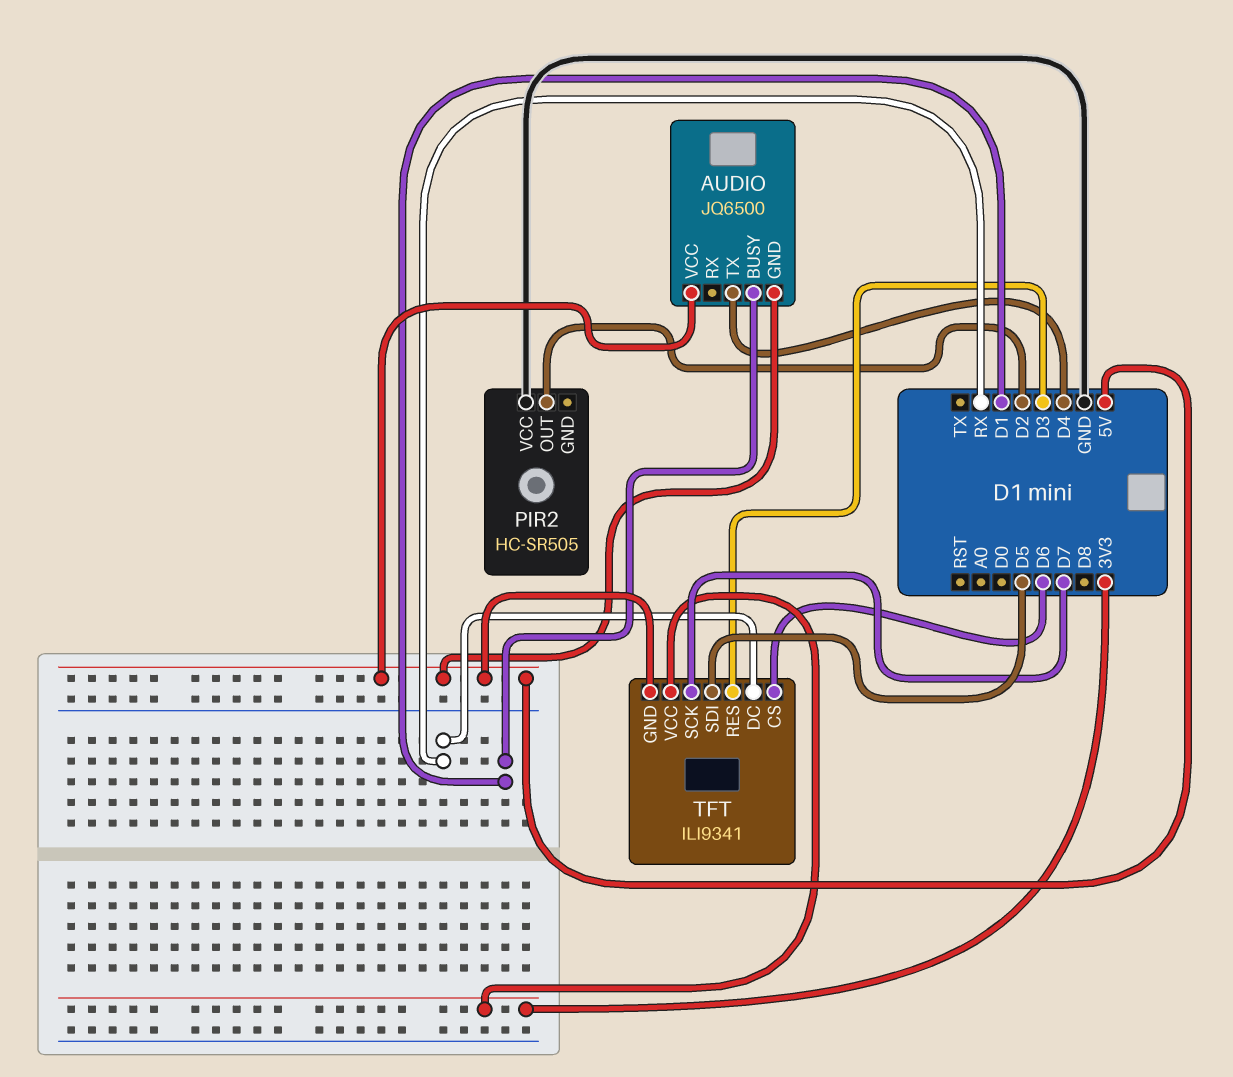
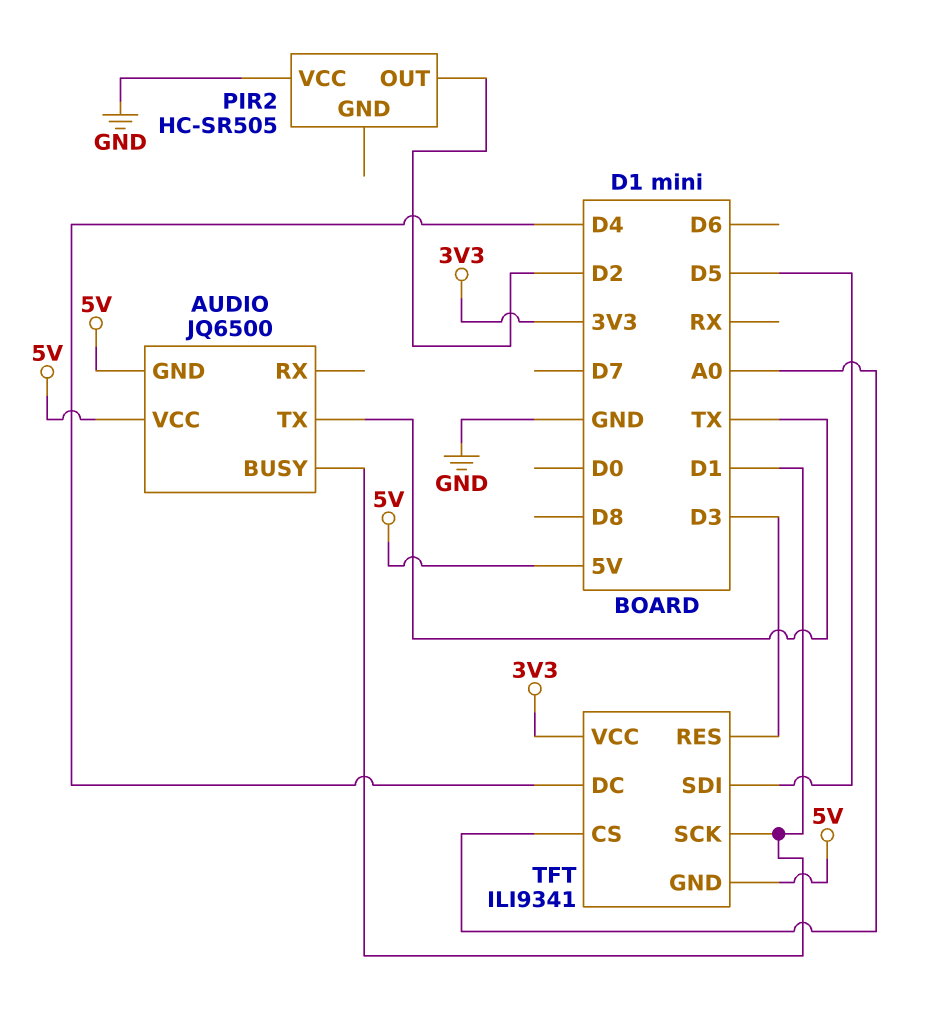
AUDIO pin TX: D4 -> TX
TFT pin CS: D6 -> A0
TFT pin DC: RX -> D4
TFT pin SCK: D7 -> D1

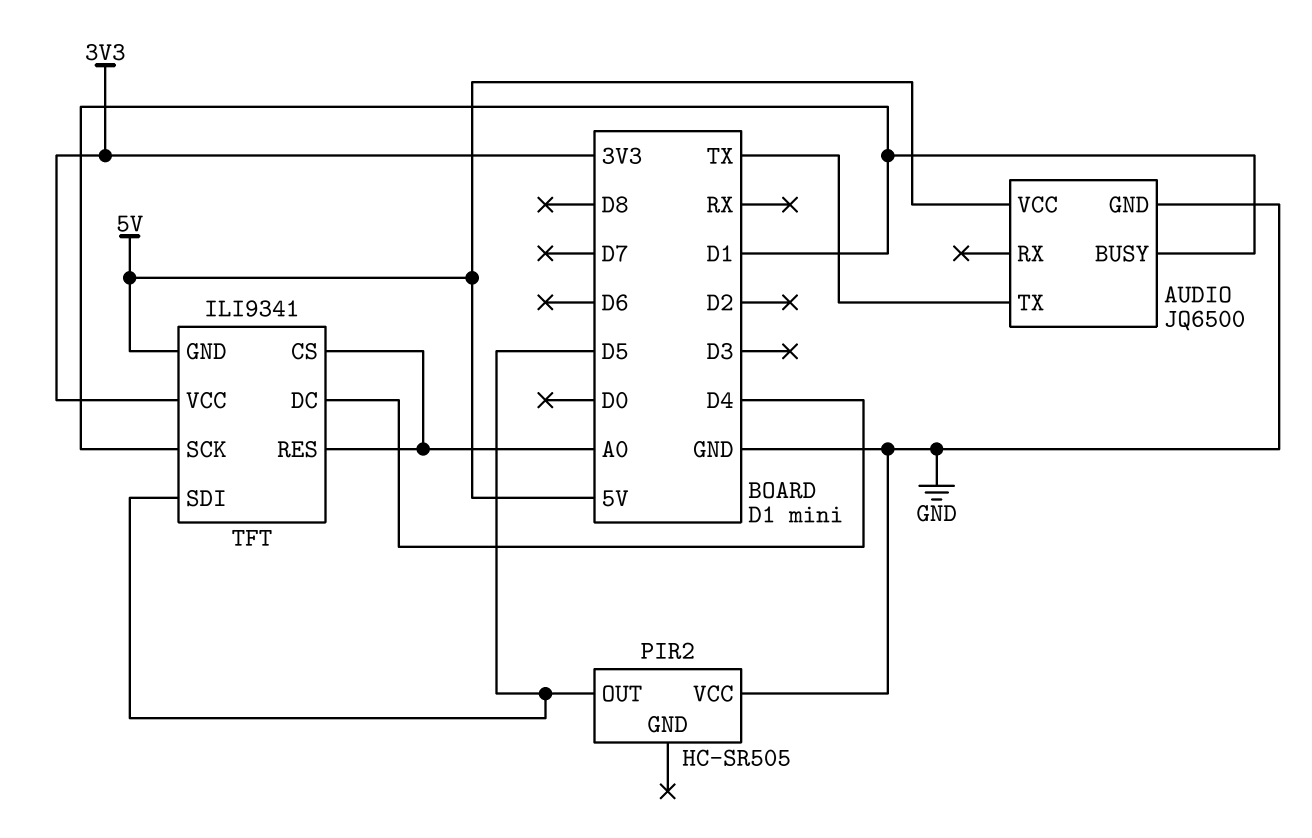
AUDIO pin GND: 5V -> GND
PIR2 pin OUT: D2 -> D5
TFT pin RES: D3 -> A0

